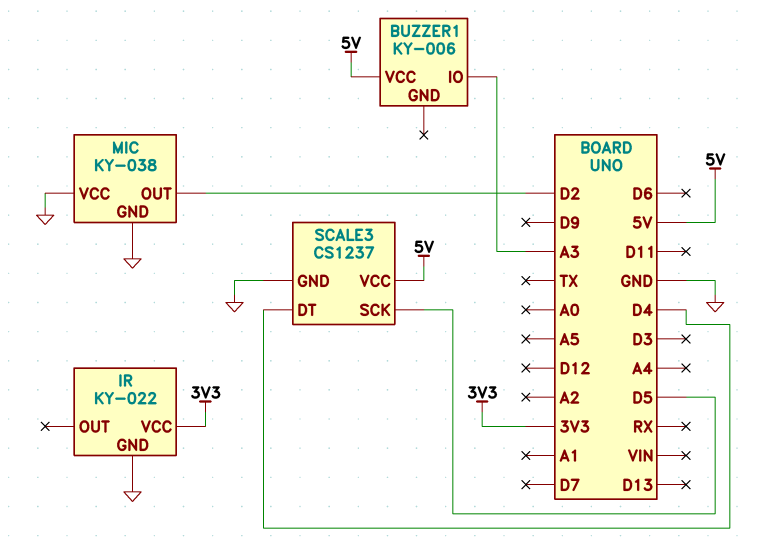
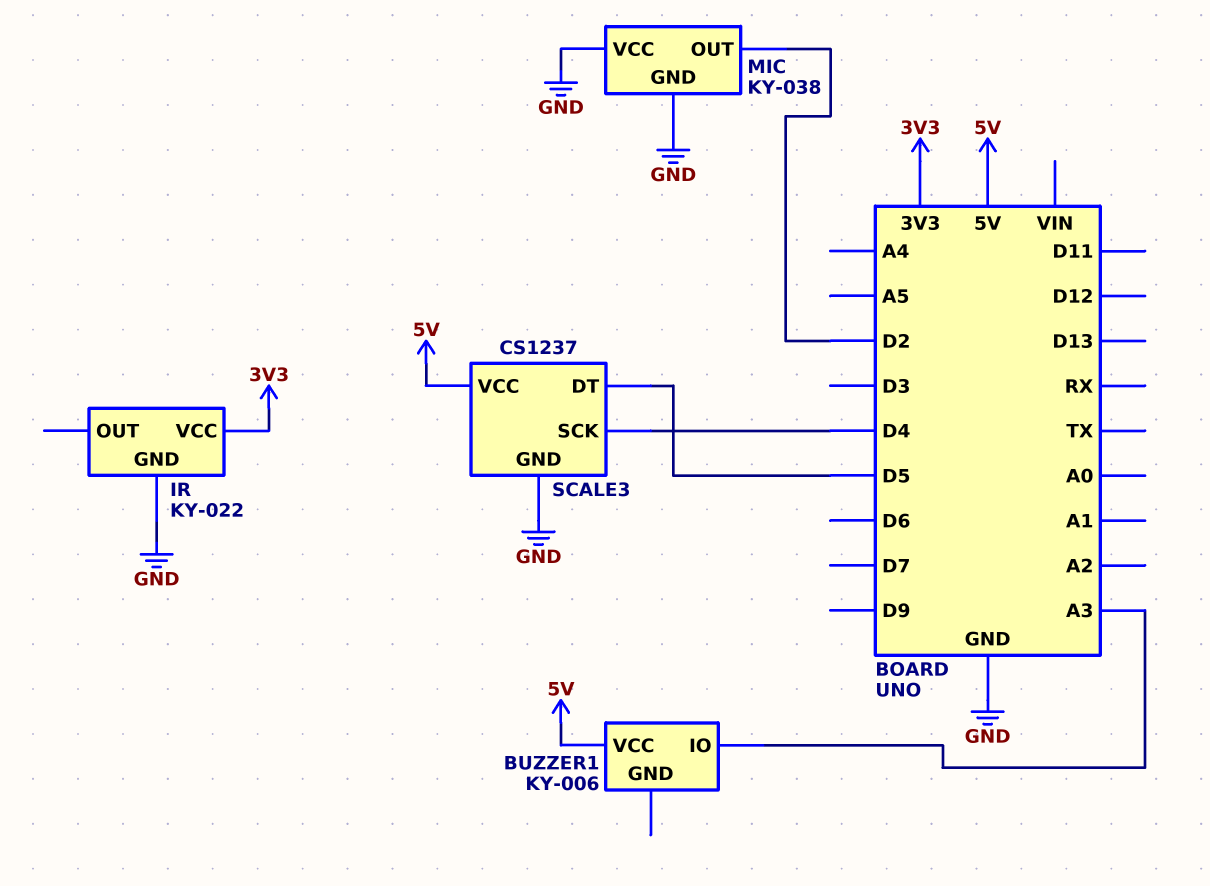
SCALE3 pin DT: D4 -> D5
SCALE3 pin SCK: D5 -> D4

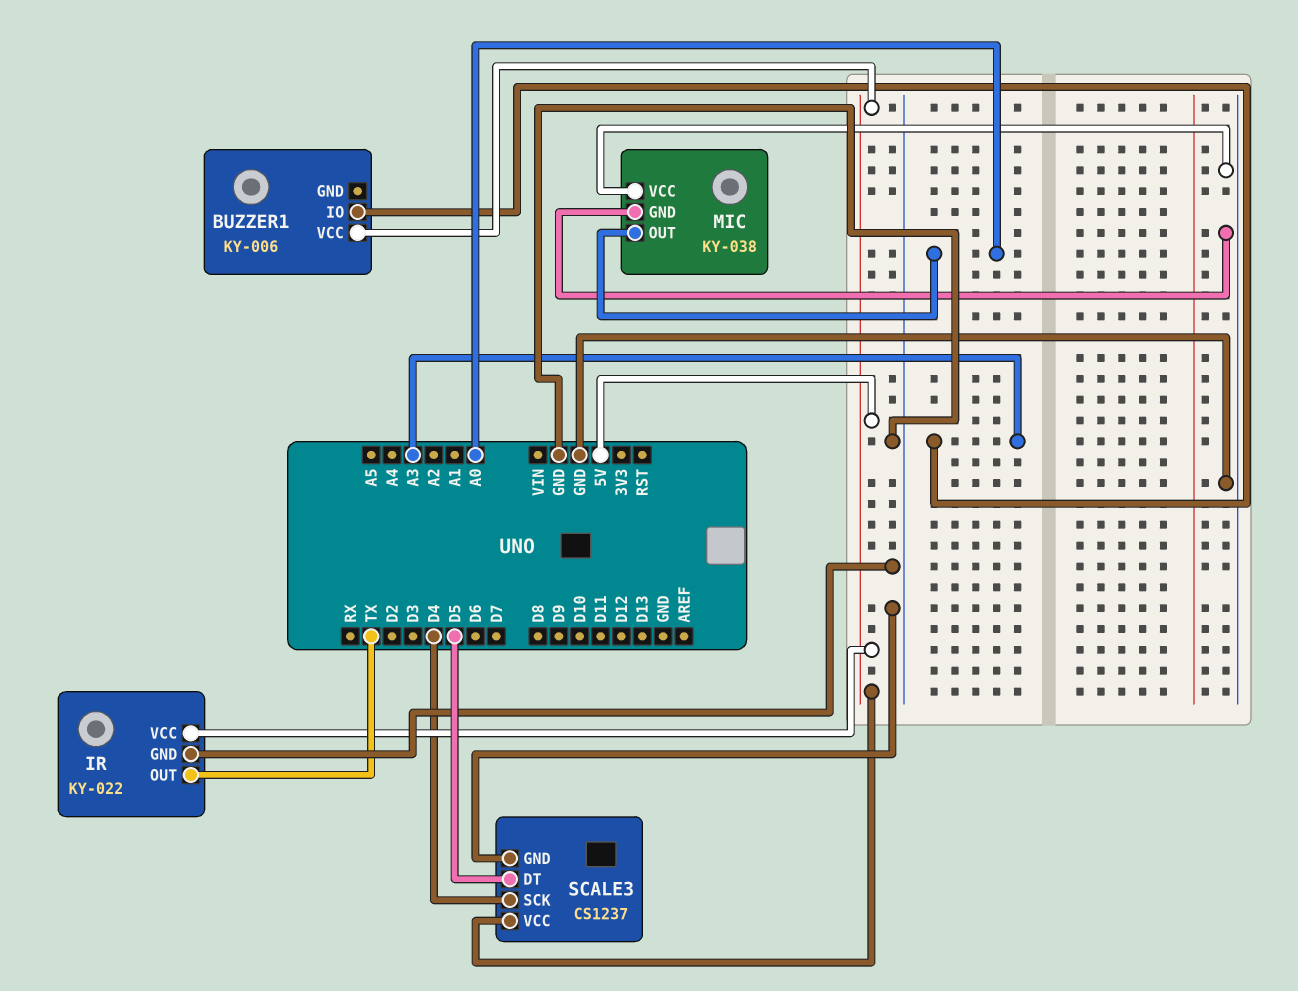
IR pin OUT: none -> TX
IR pin VCC: 3V3 -> 5V
MIC pin OUT: D2 -> A0

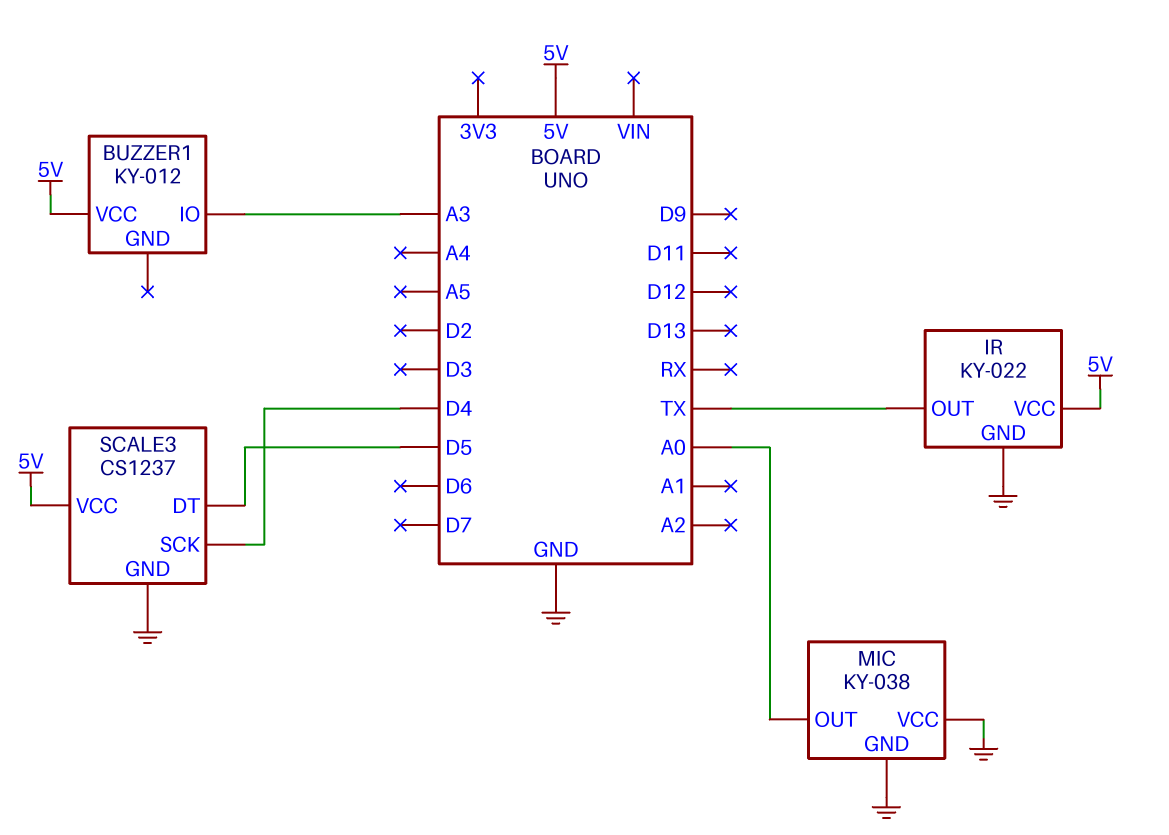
BUZZER1: KY-006 -> KY-012

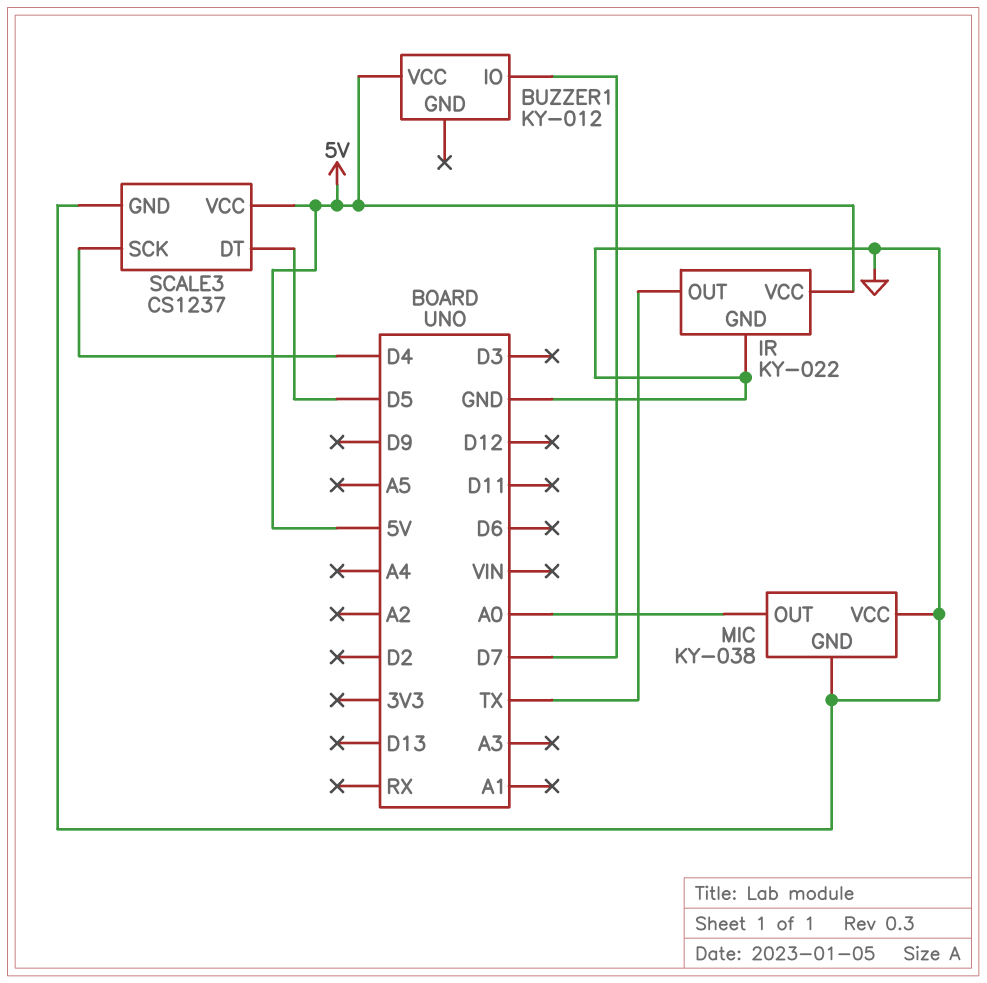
BUZZER1 pin IO: A3 -> D7

